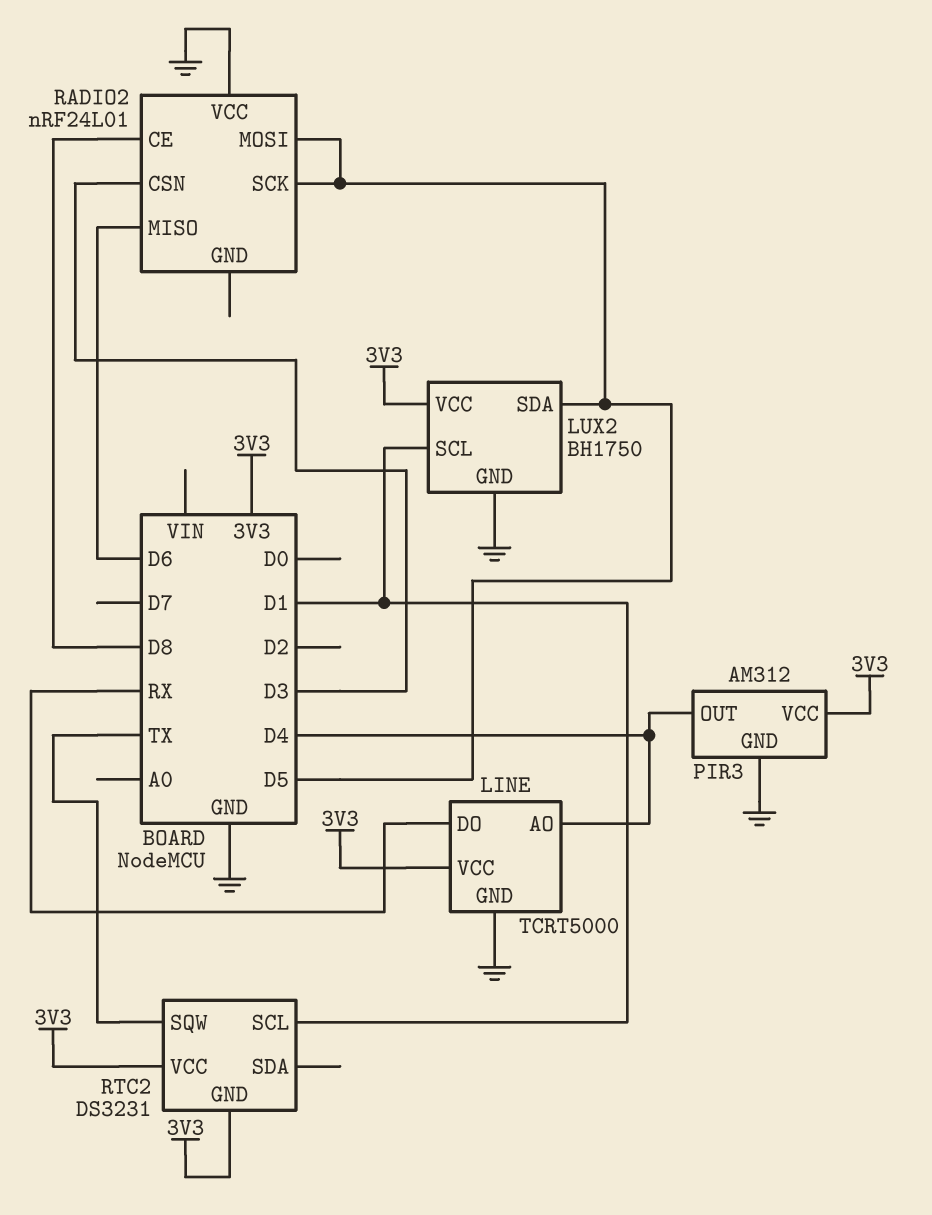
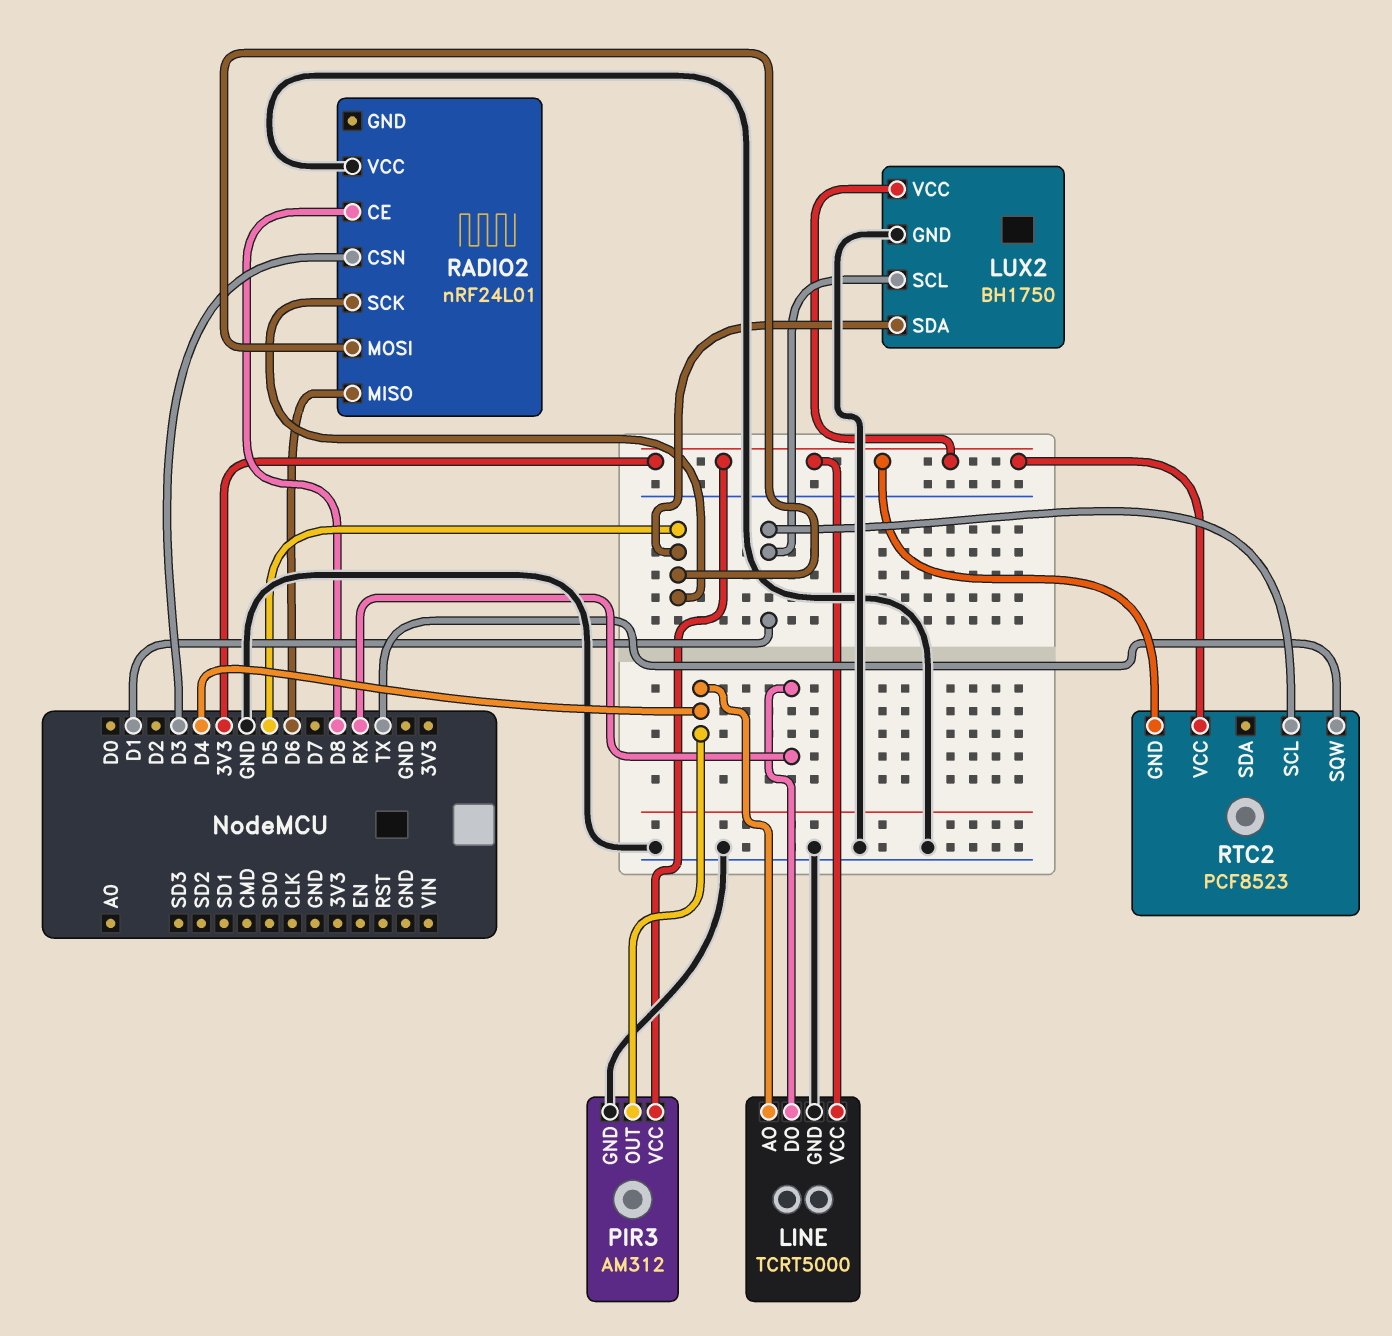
RTC2: DS3231 -> PCF8523

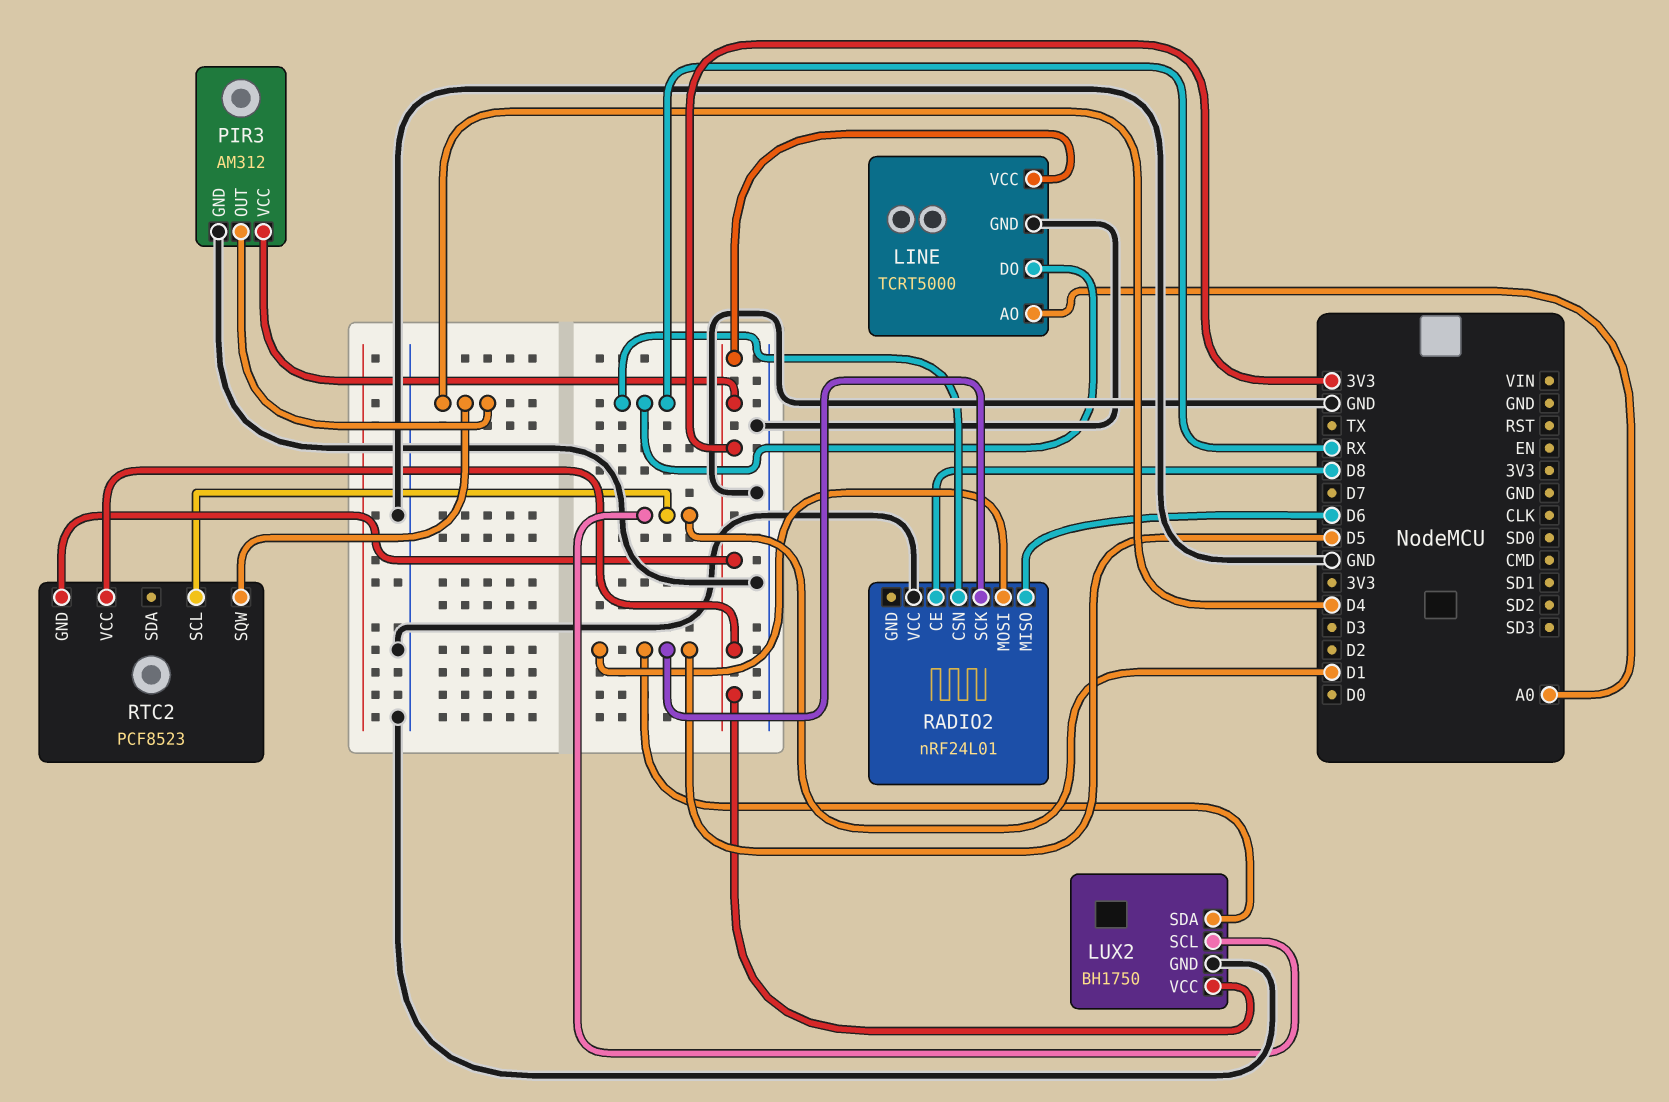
LINE pin AO: D4 -> A0
RADIO2 pin CSN: D3 -> RX
RTC2 pin SQW: TX -> D4

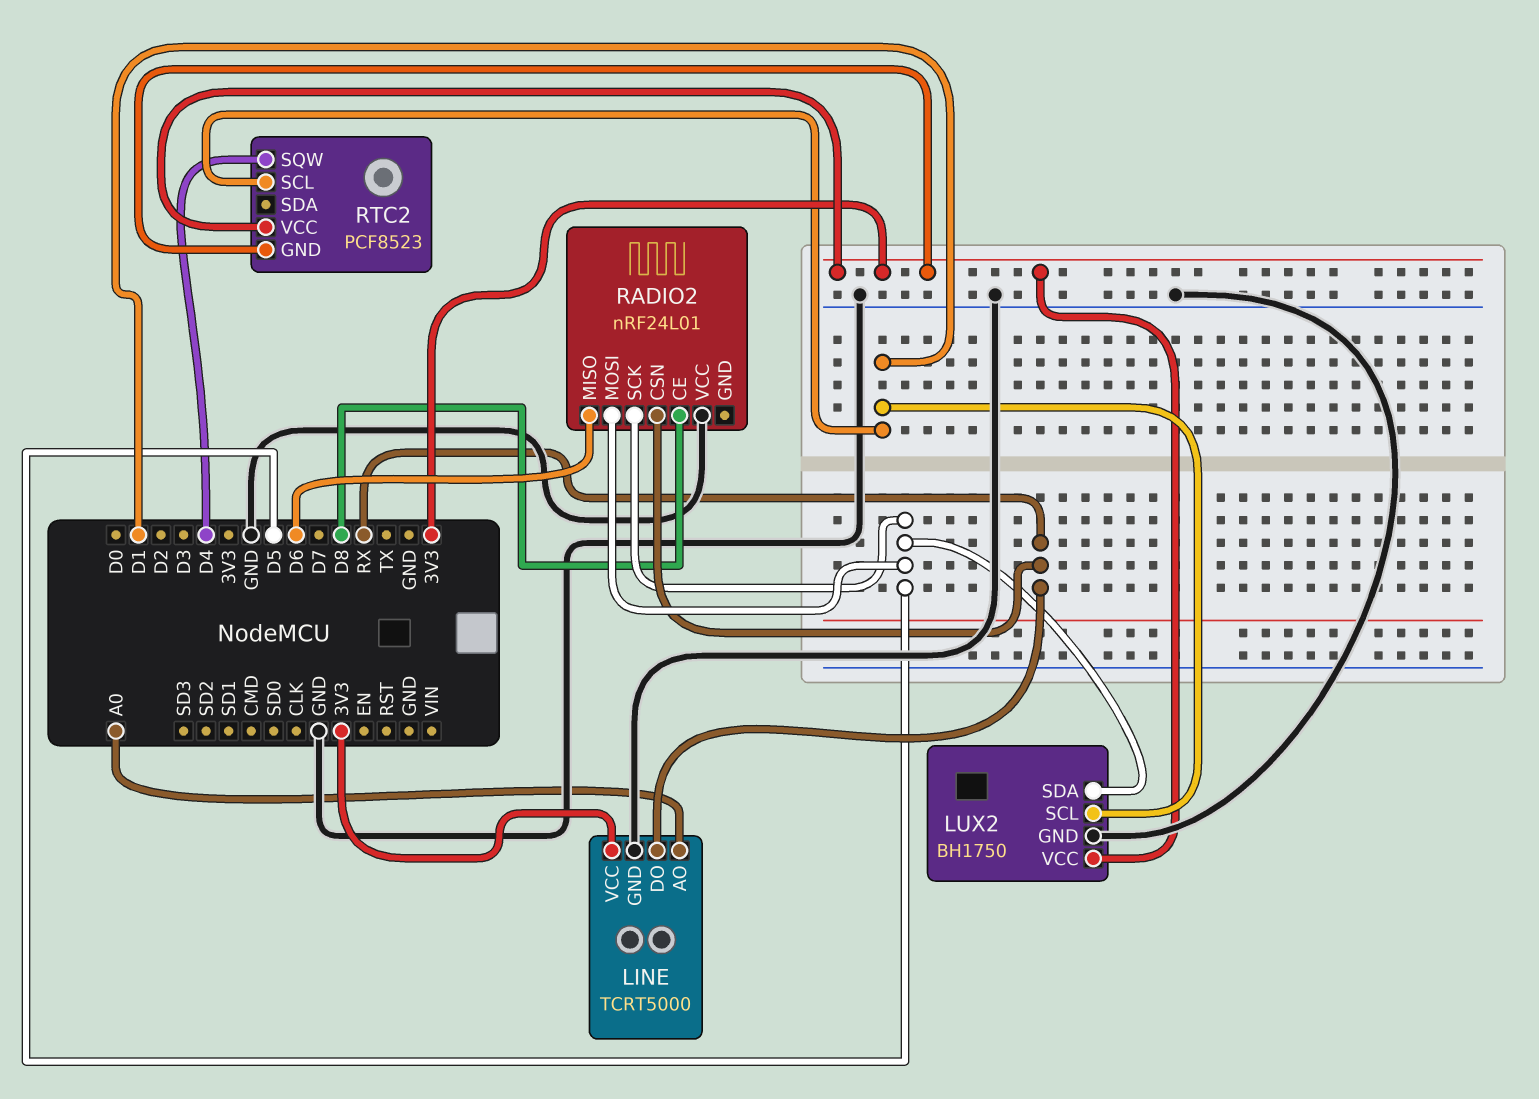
PIR3: AM312 -> none
PIR3 pin GND: GND -> none
PIR3 pin OUT: D4 -> none
PIR3 pin VCC: 3V3 -> none

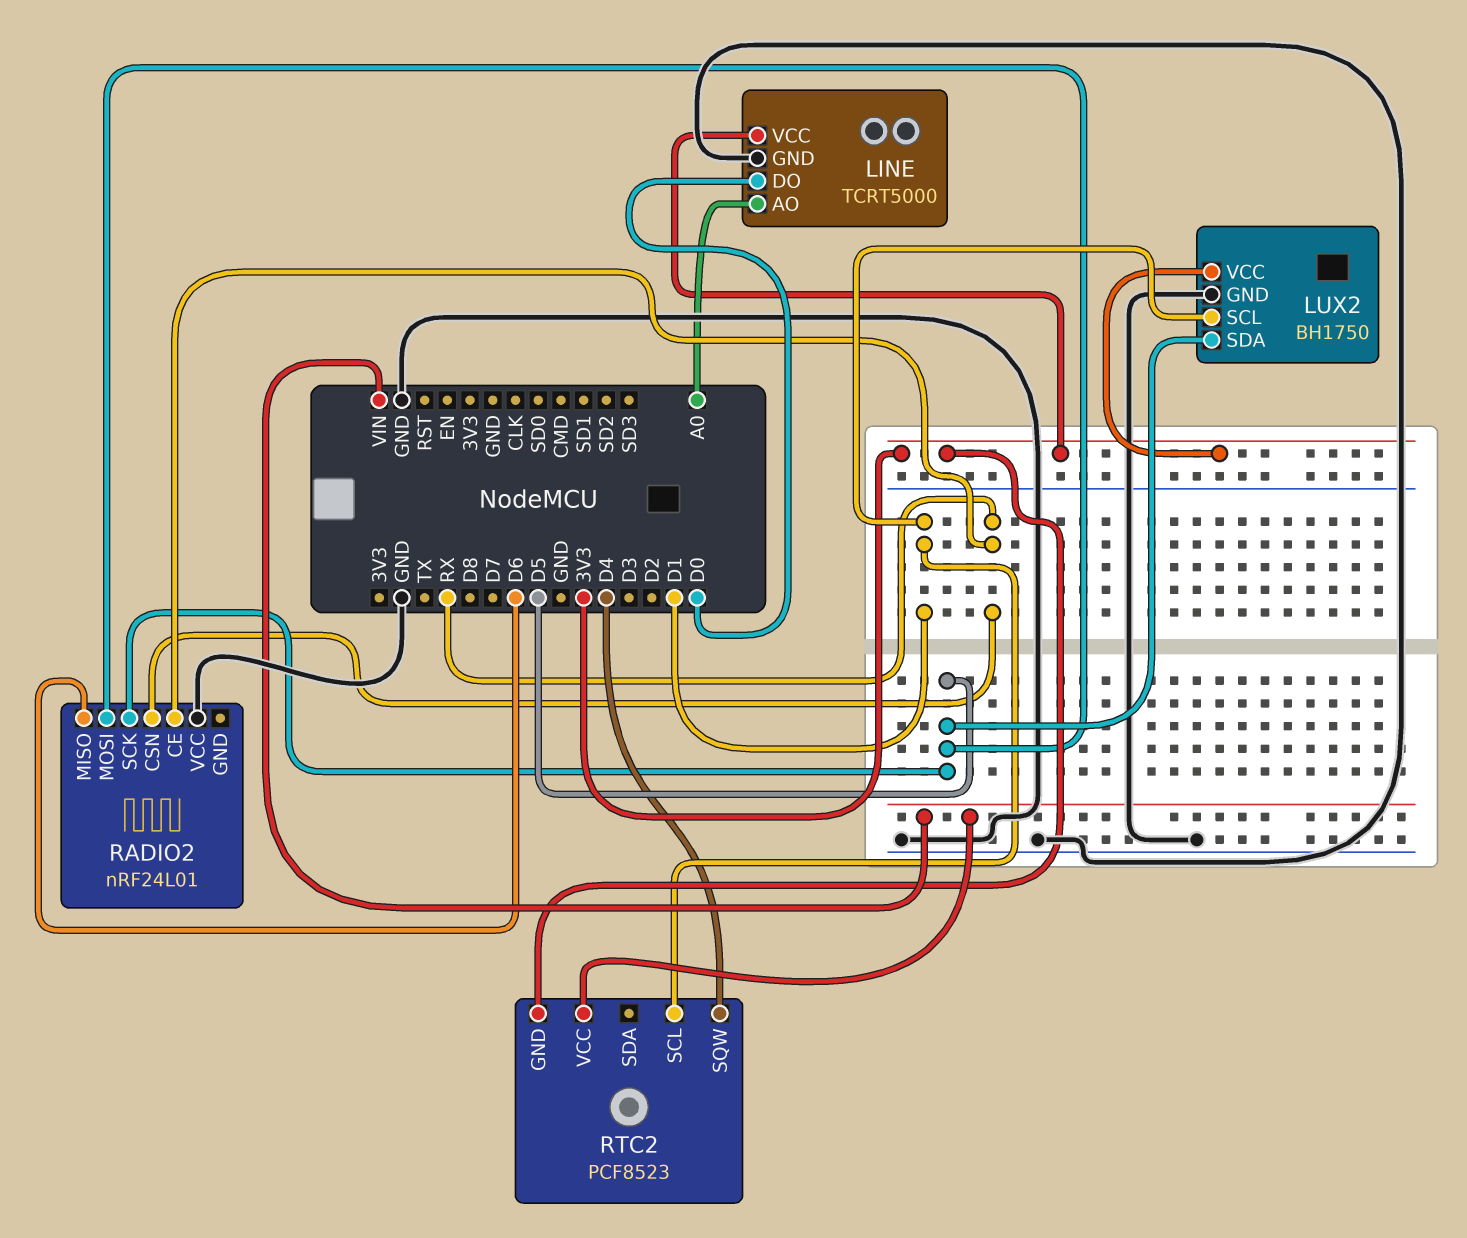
LINE pin DO: RX -> D0
RADIO2 pin CE: D8 -> RX
RTC2 pin VCC: 3V3 -> VIN

